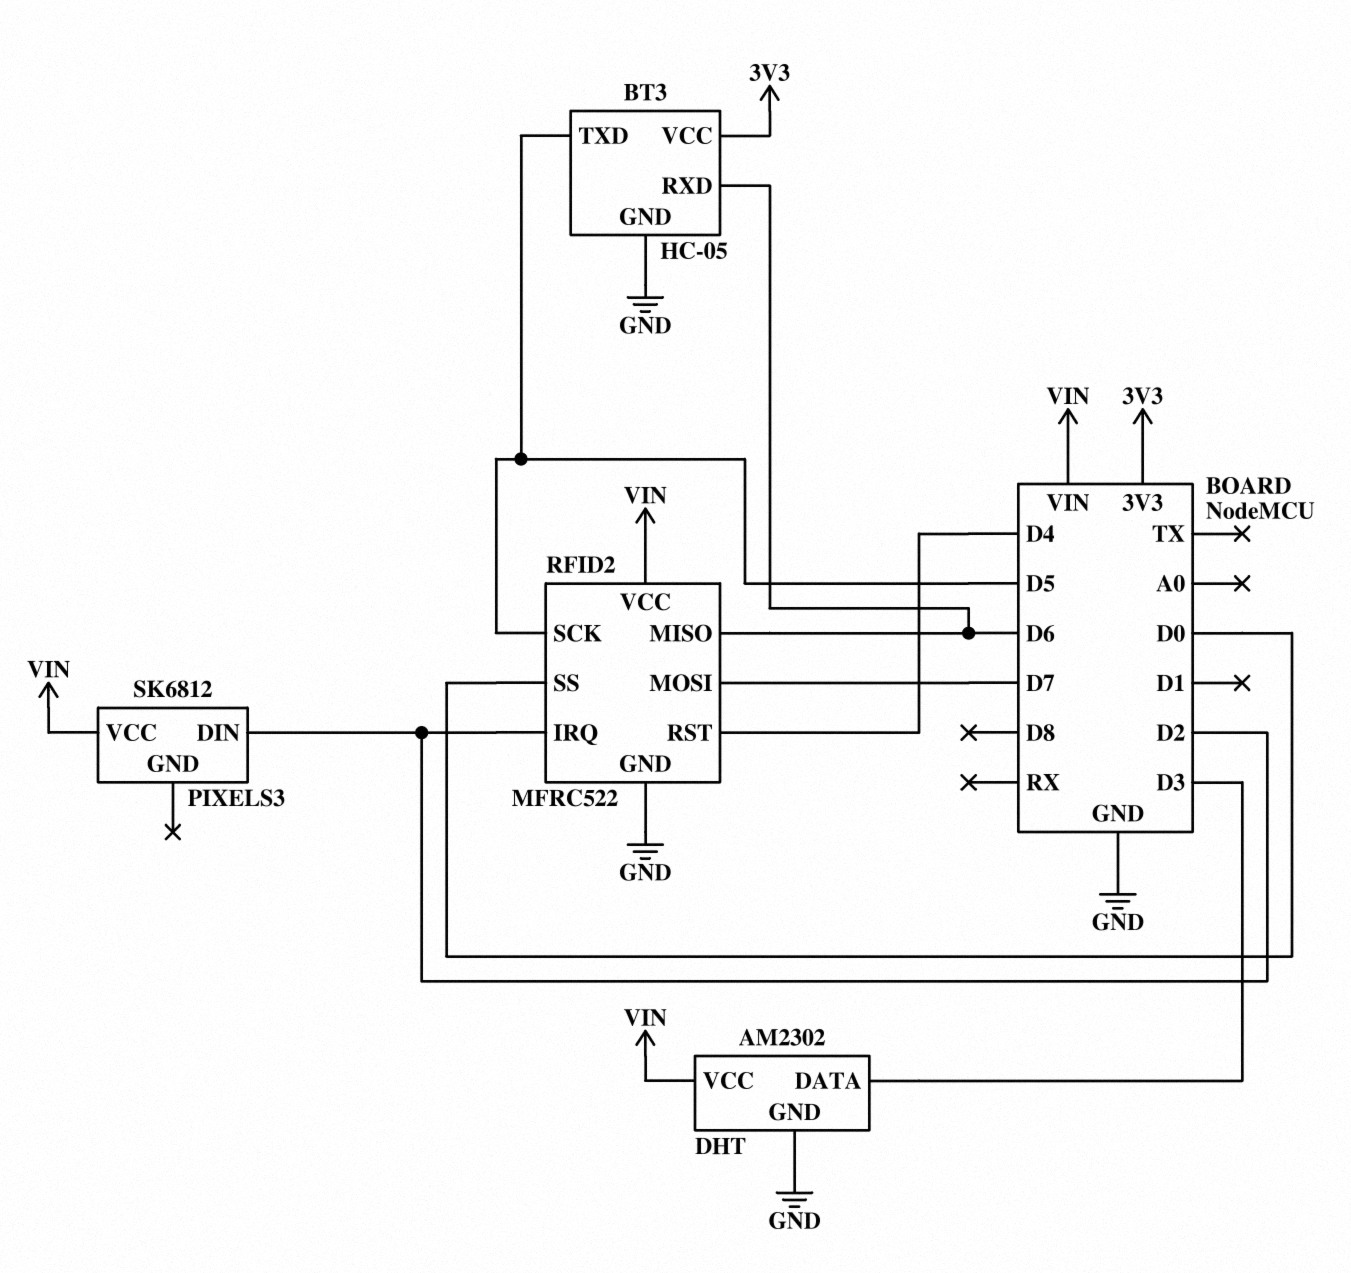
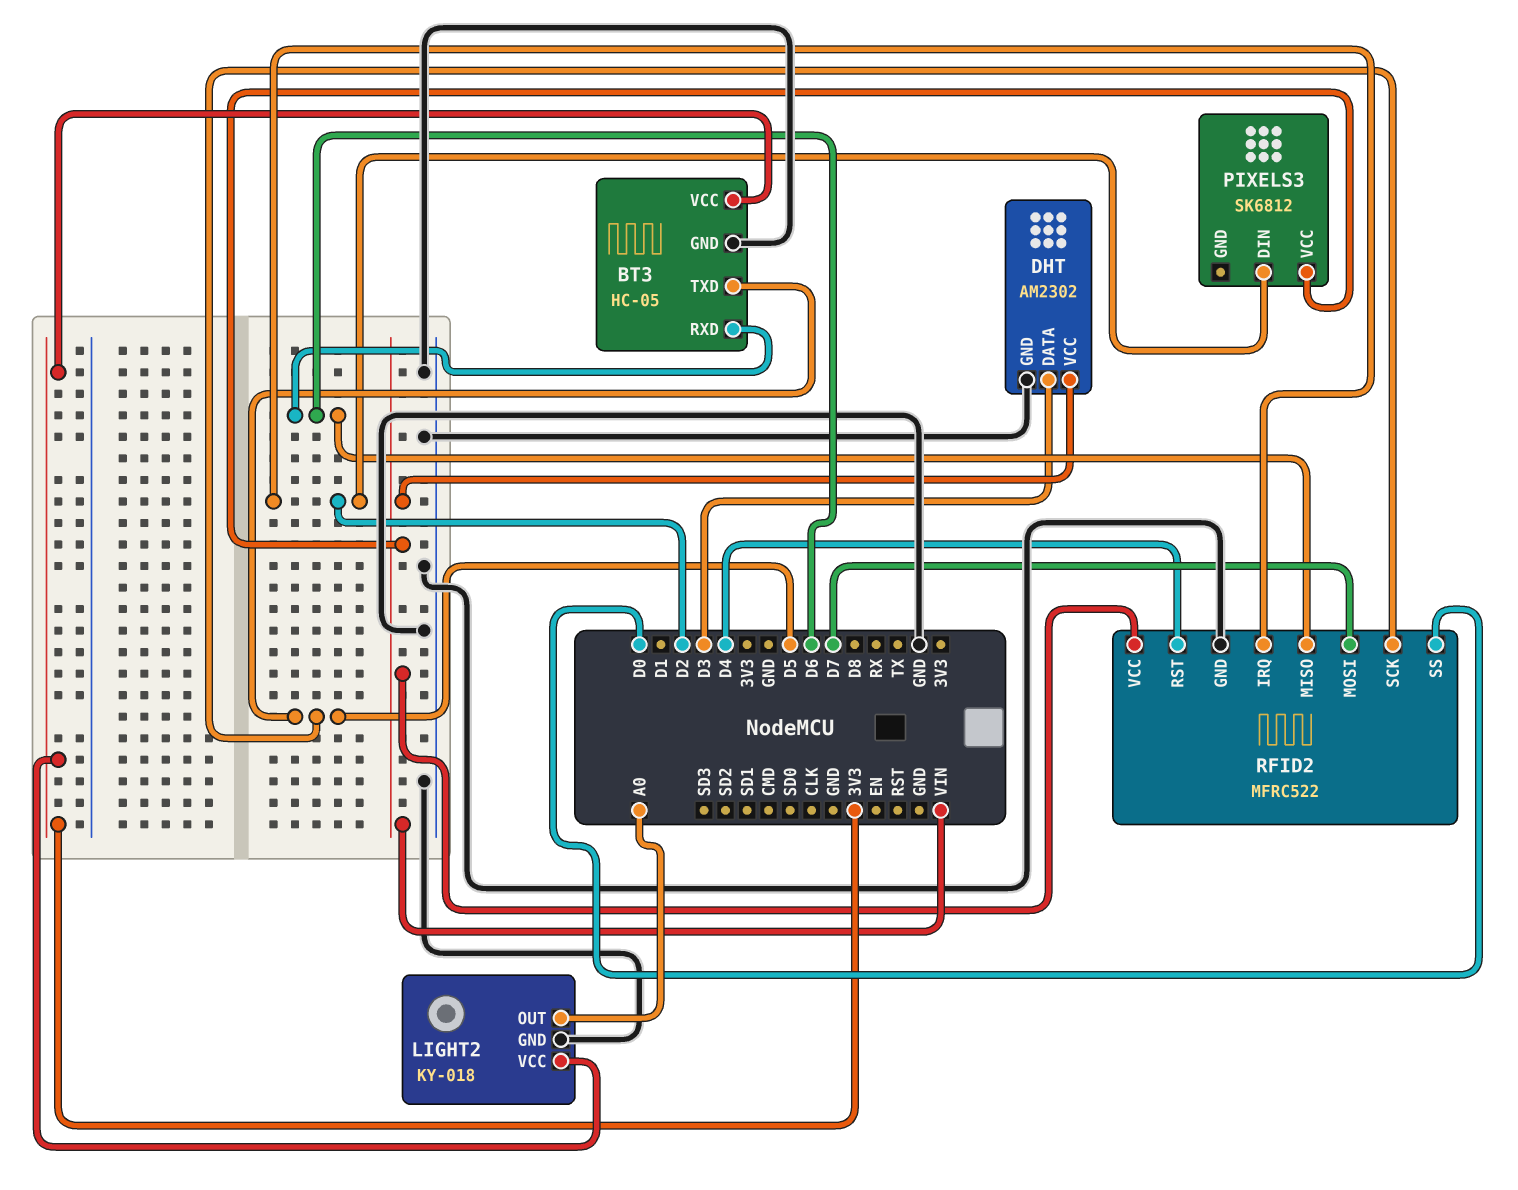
LIGHT2: none -> KY-018
LIGHT2 pin GND: none -> GND
LIGHT2 pin OUT: none -> A0
LIGHT2 pin VCC: none -> 3V3

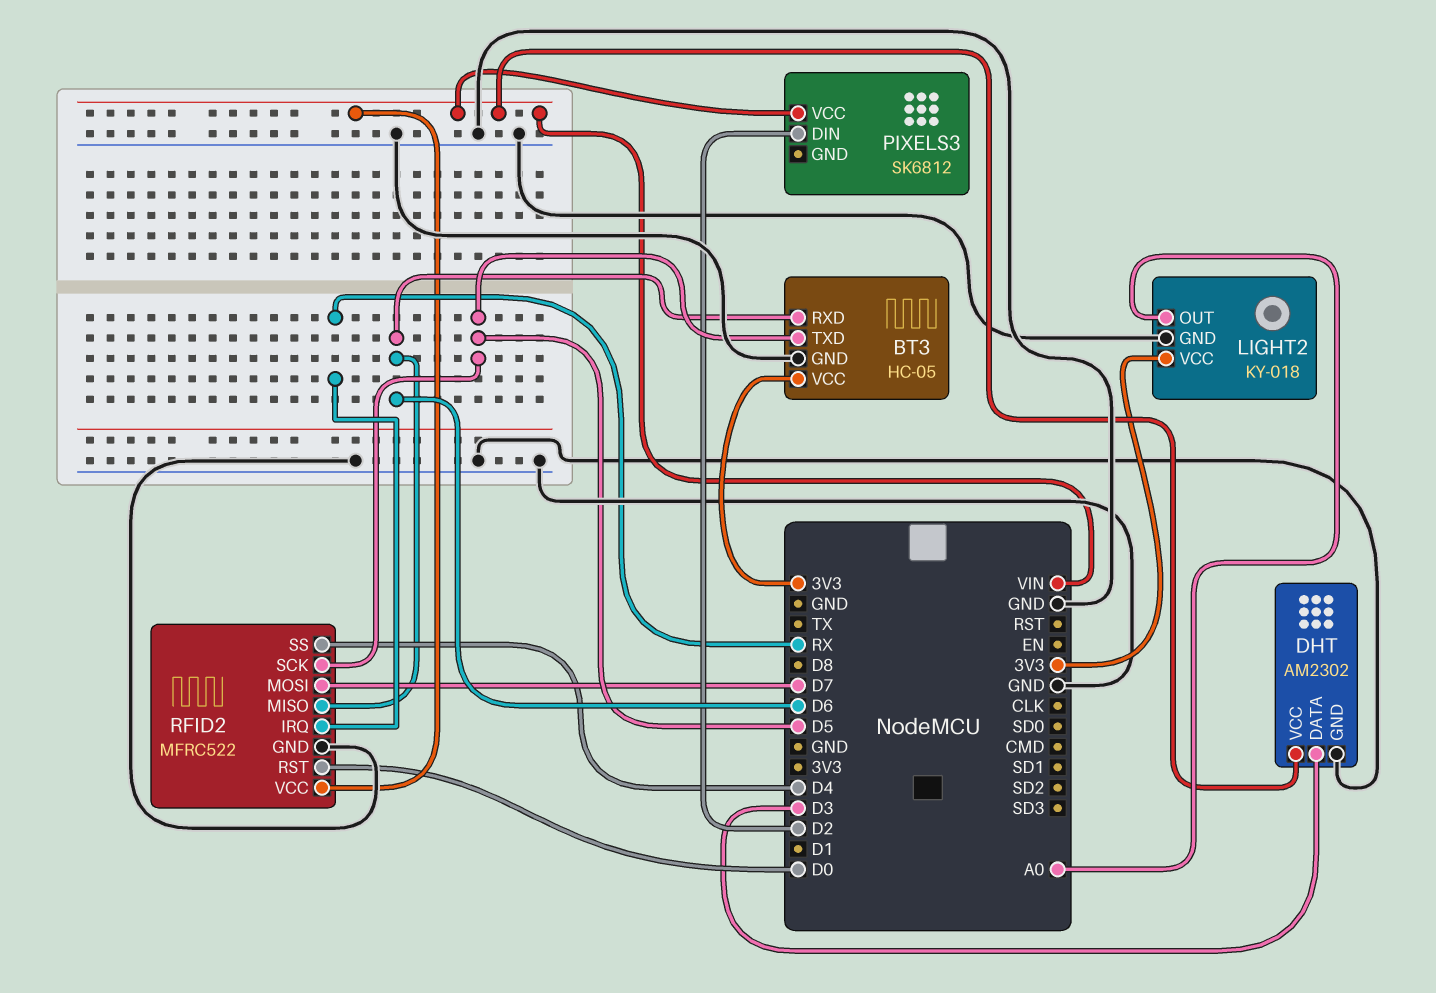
RFID2 pin IRQ: D2 -> RX
RFID2 pin RST: D4 -> D0
RFID2 pin SS: D0 -> D4

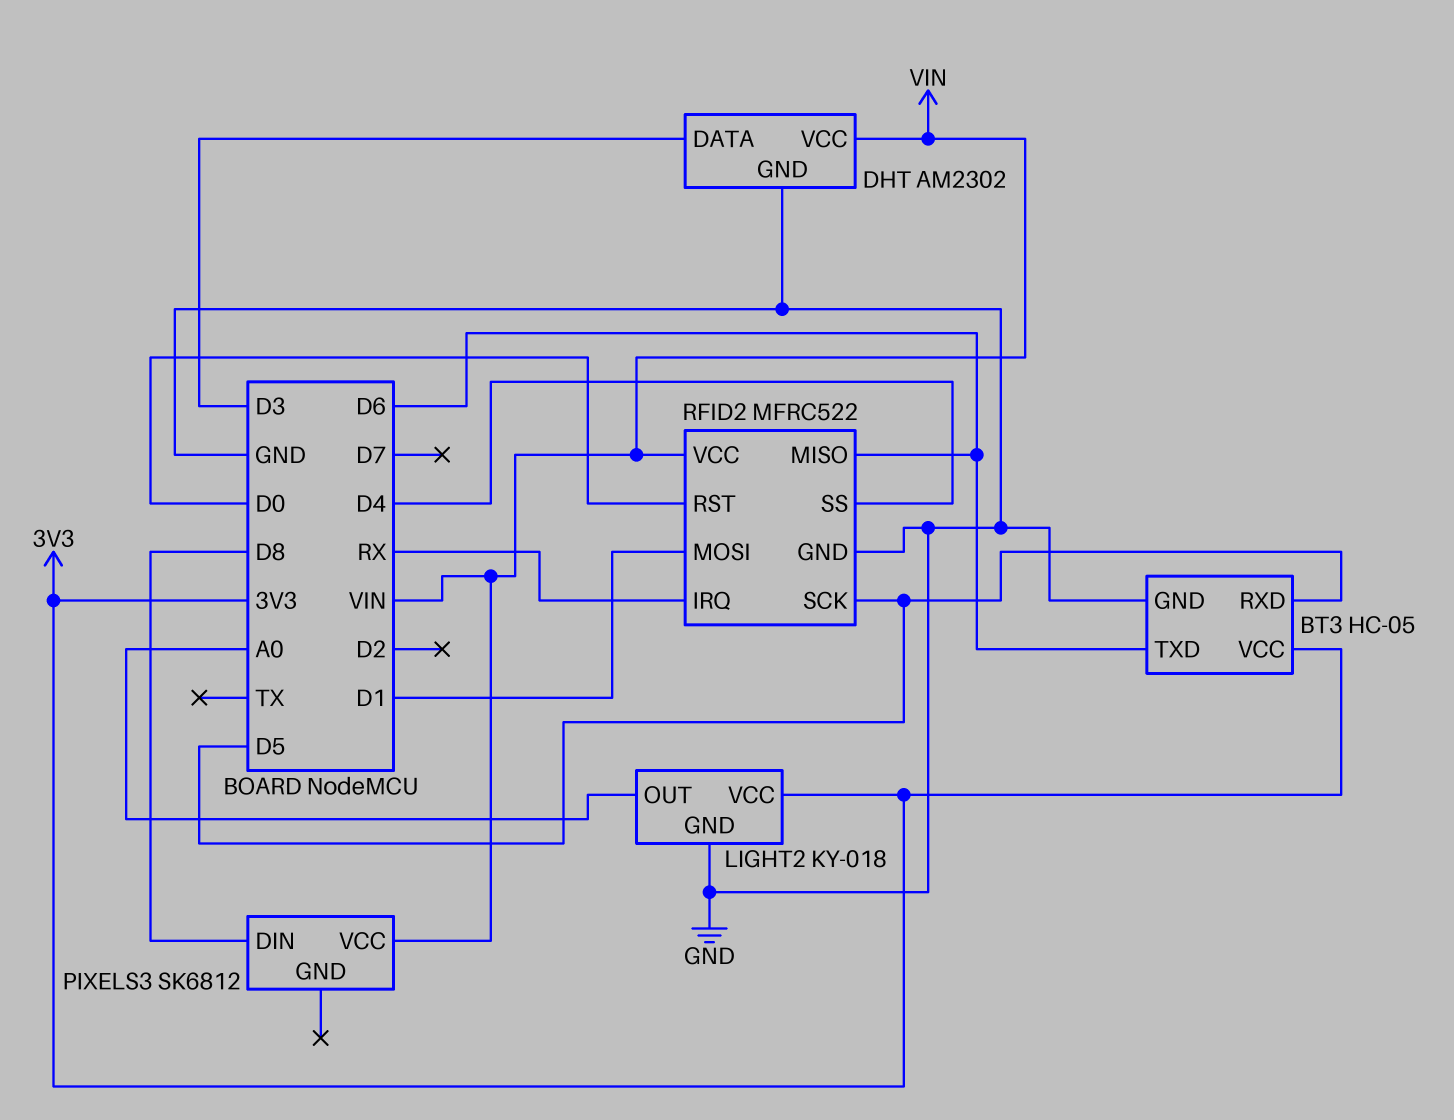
BT3 pin RXD: D6 -> D5
BT3 pin TXD: D5 -> D6
PIXELS3 pin DIN: D2 -> D8
RFID2 pin MOSI: D7 -> D1

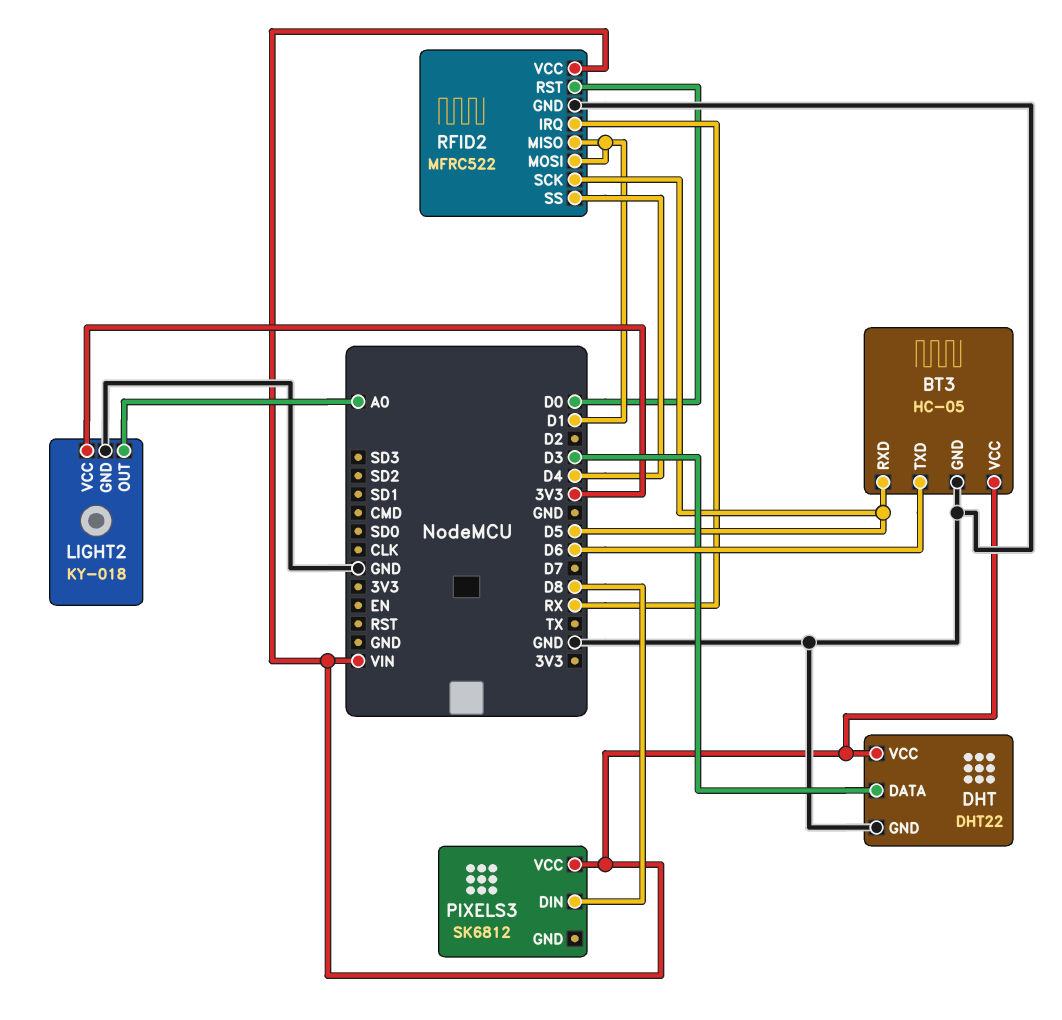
BT3 pin VCC: 3V3 -> VIN
DHT: AM2302 -> DHT22
RFID2 pin MISO: D6 -> D1

